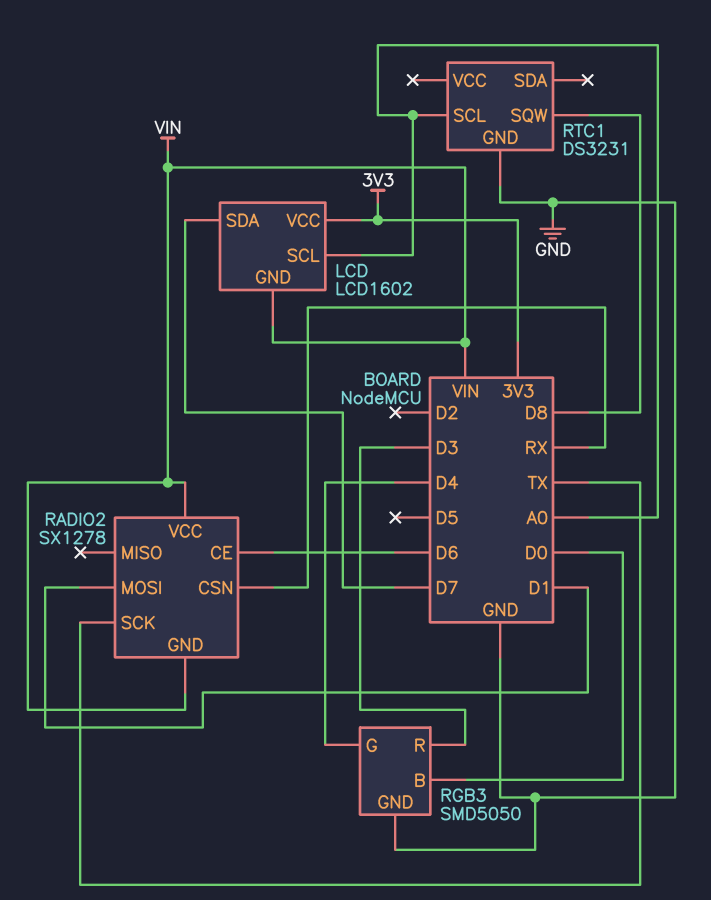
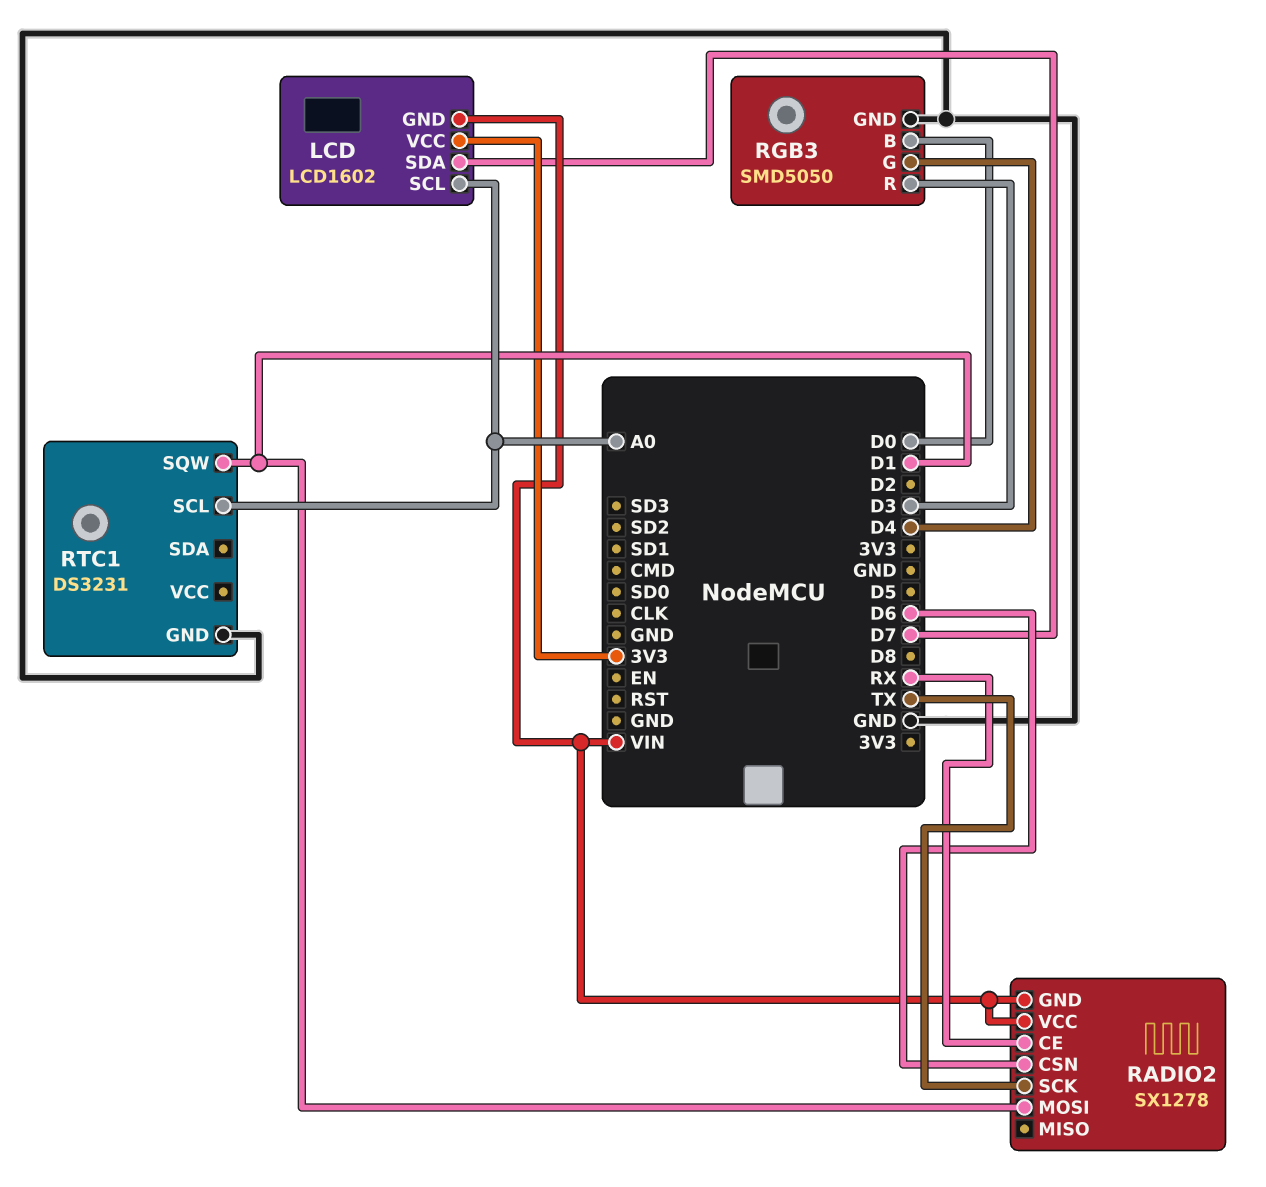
RADIO2 pin CE: D6 -> RX
RADIO2 pin CSN: RX -> D6
RTC1 pin SQW: D8 -> D1

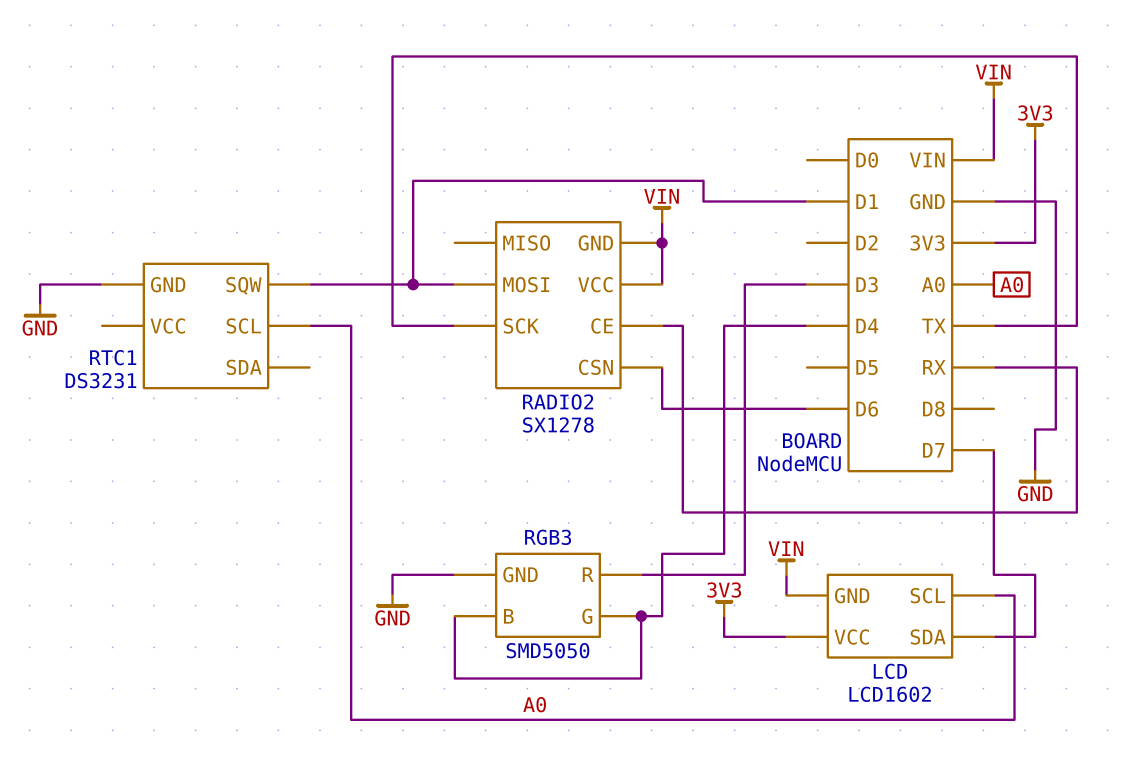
RGB3 pin B: D0 -> D4

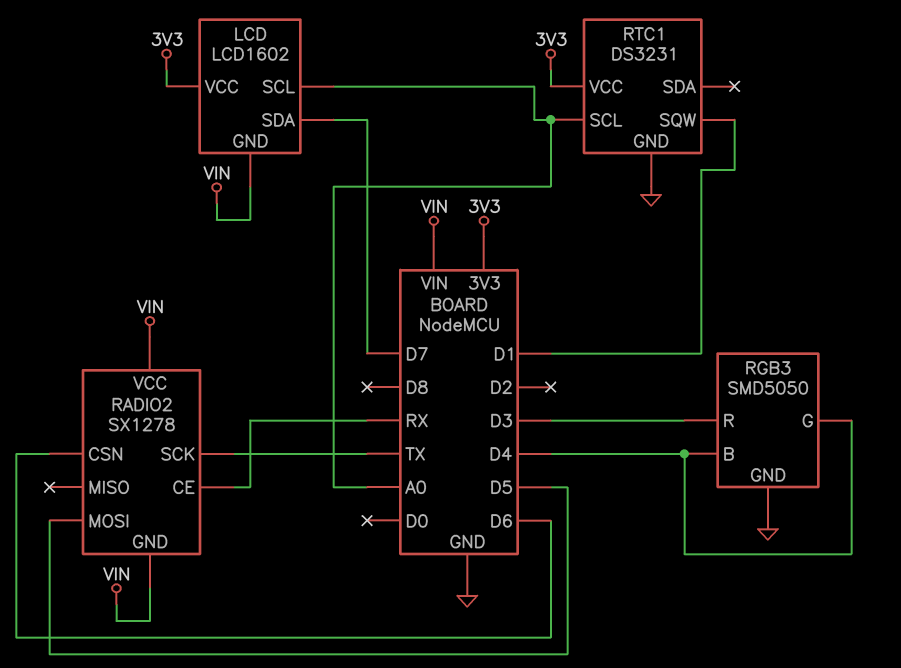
RADIO2 pin MOSI: D1 -> D5
RTC1 pin VCC: none -> 3V3

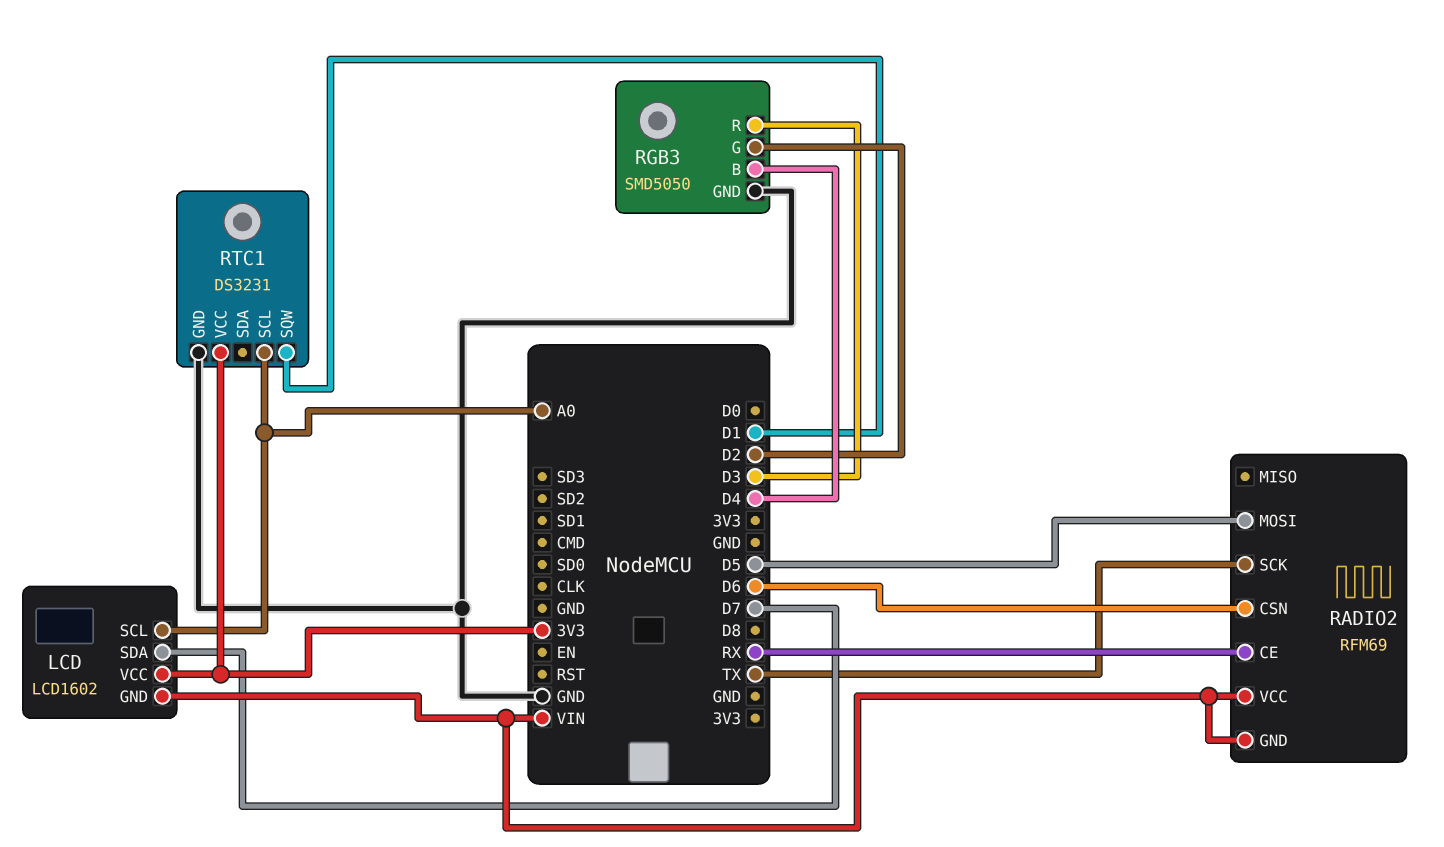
RADIO2: SX1278 -> RFM69
RGB3 pin G: D4 -> D2

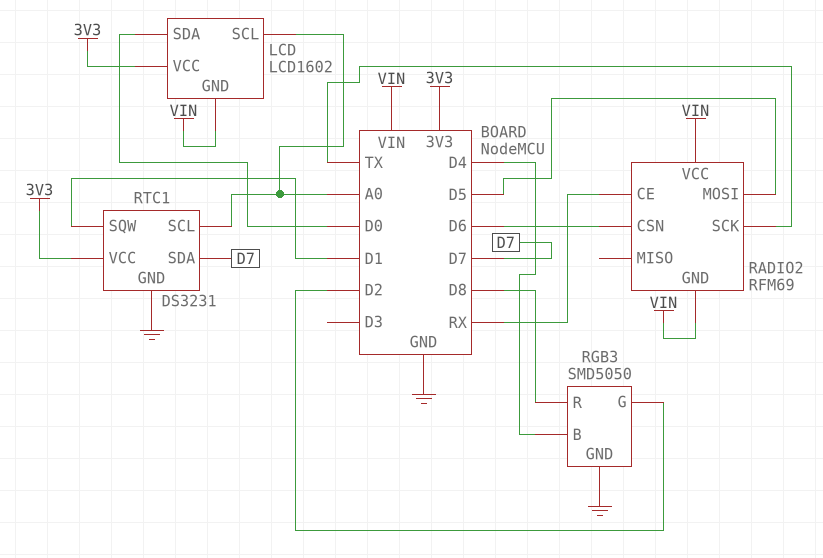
LCD pin SDA: D7 -> D0
RGB3 pin R: D3 -> D8
RTC1 pin SDA: none -> D7

